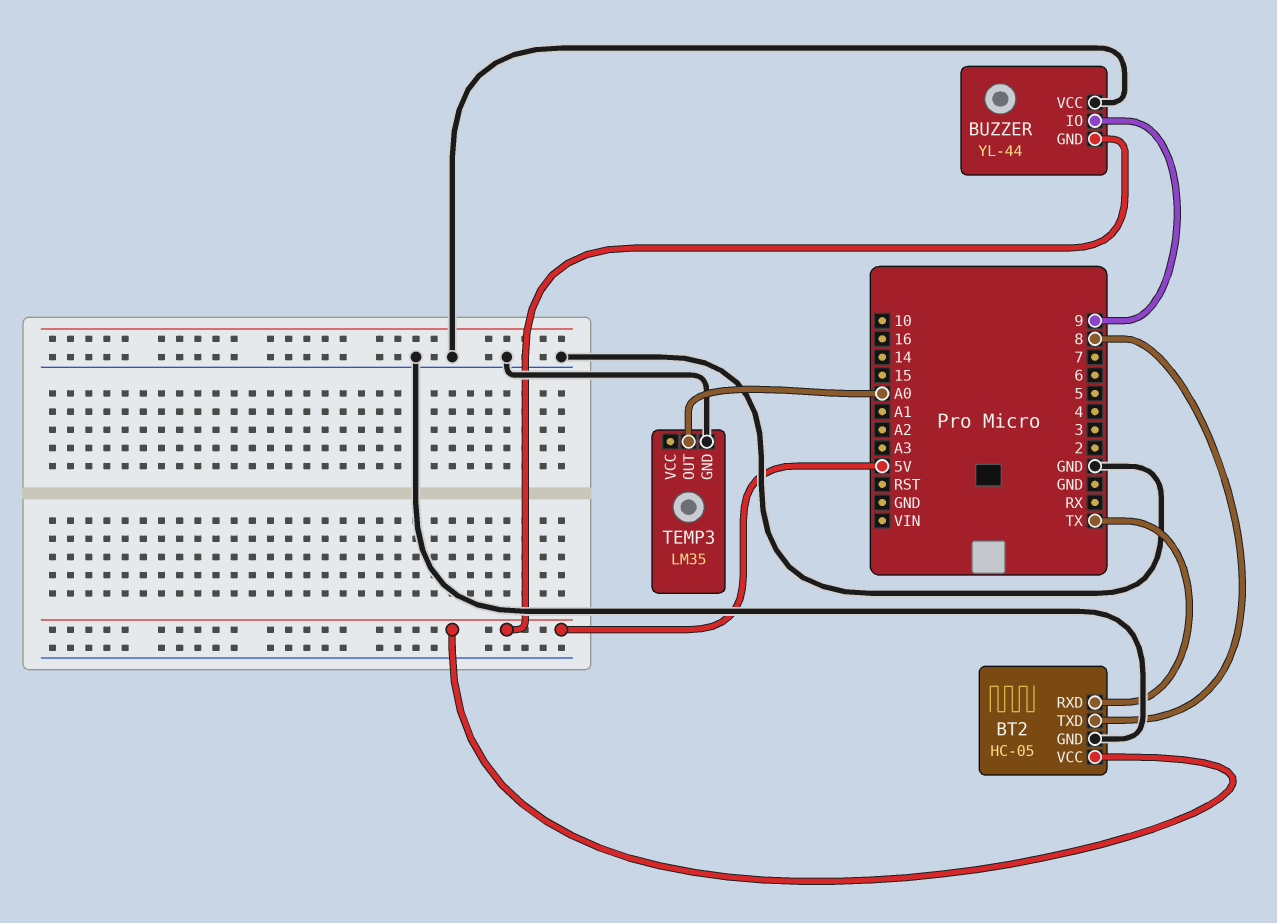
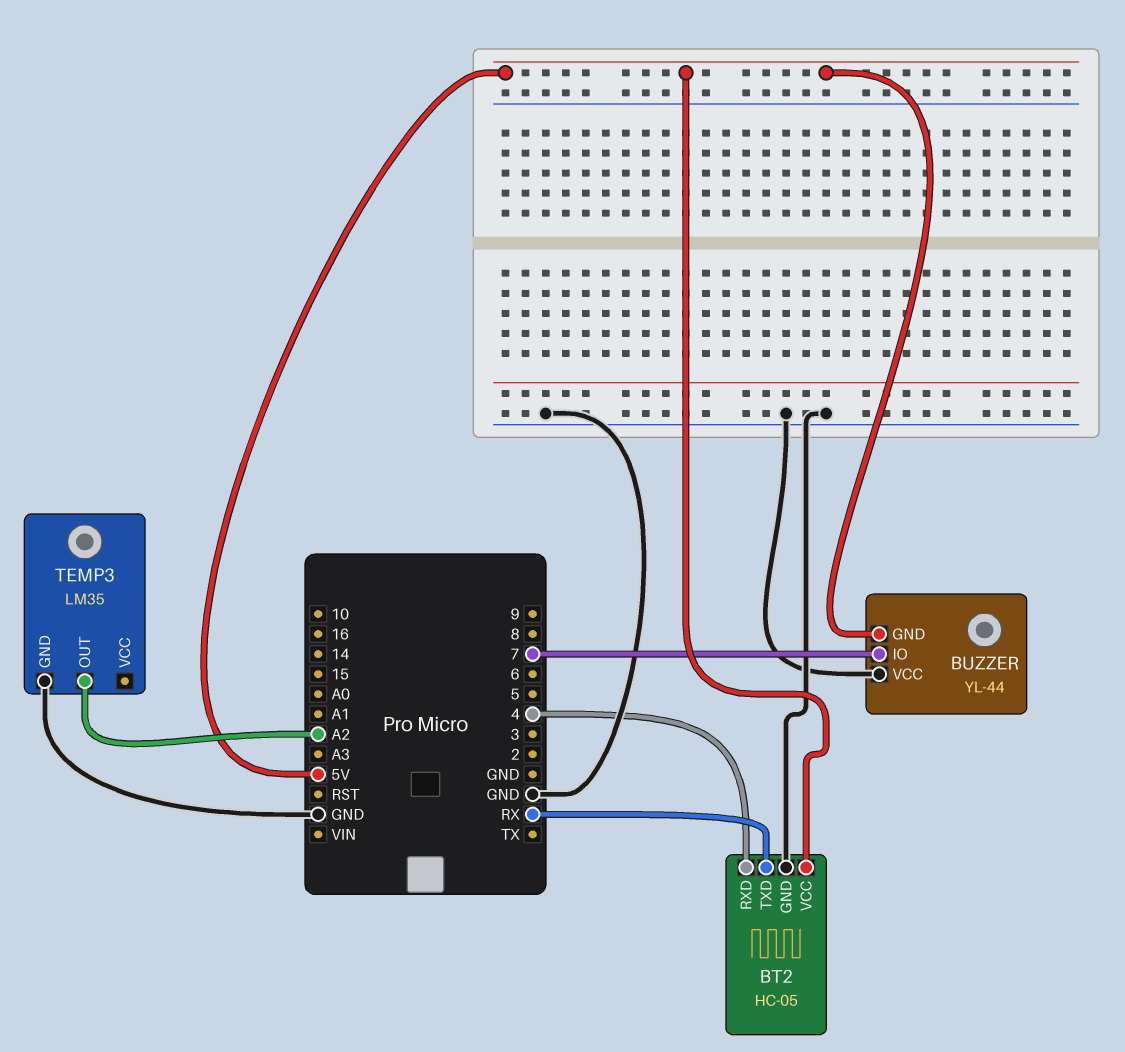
BT2 pin RXD: TX -> 4
BT2 pin TXD: 8 -> RX
BUZZER pin IO: 9 -> 7
TEMP3 pin OUT: A0 -> A2

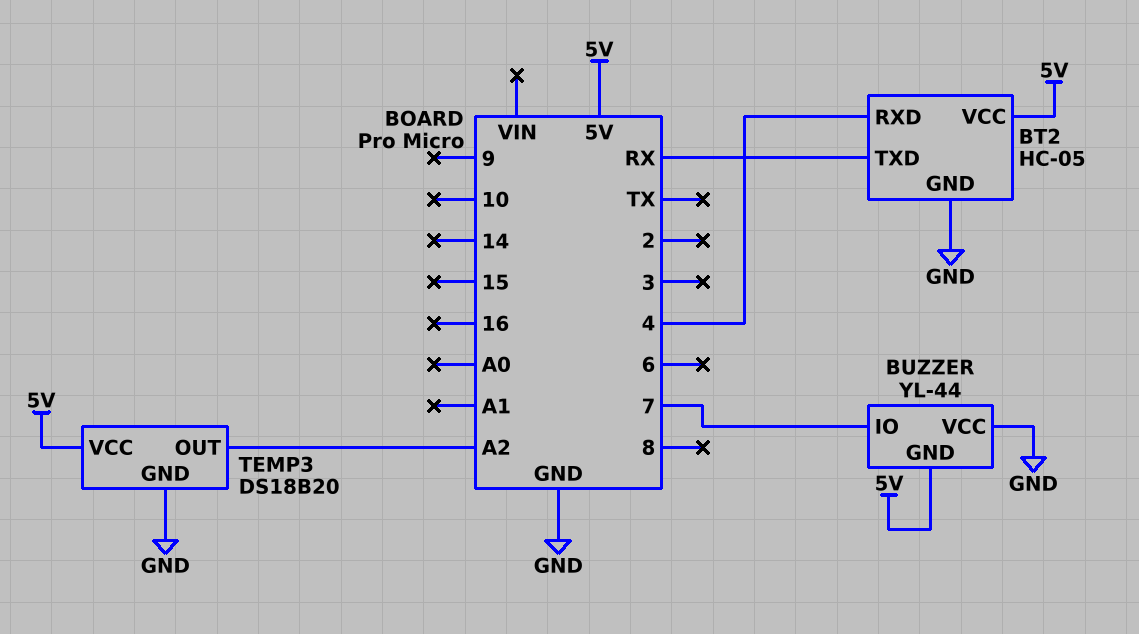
TEMP3: LM35 -> DS18B20
TEMP3 pin VCC: none -> 5V

